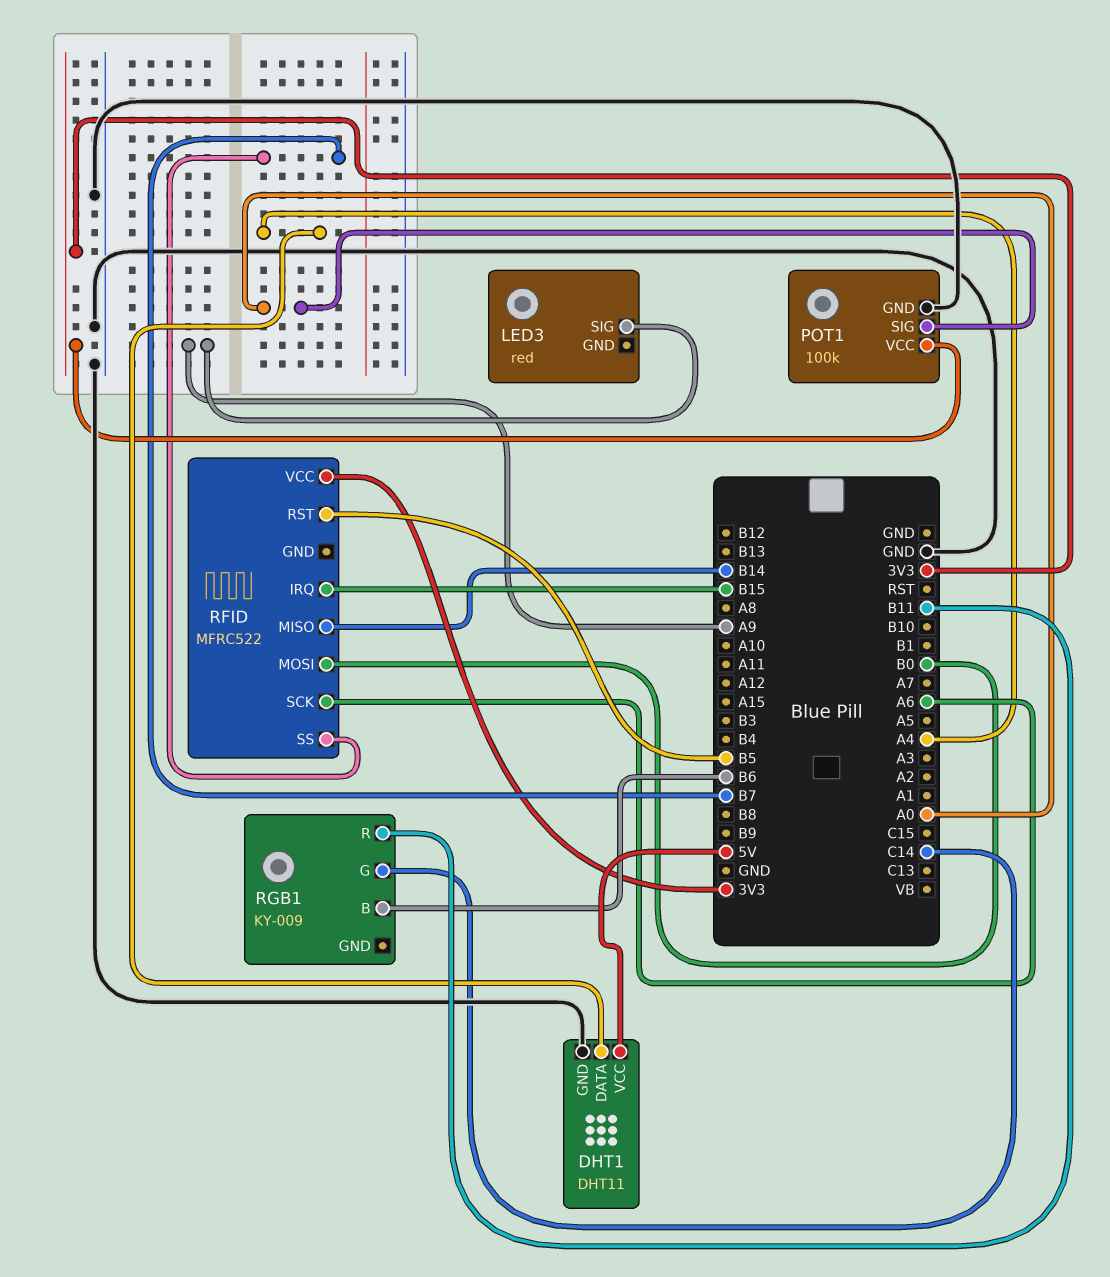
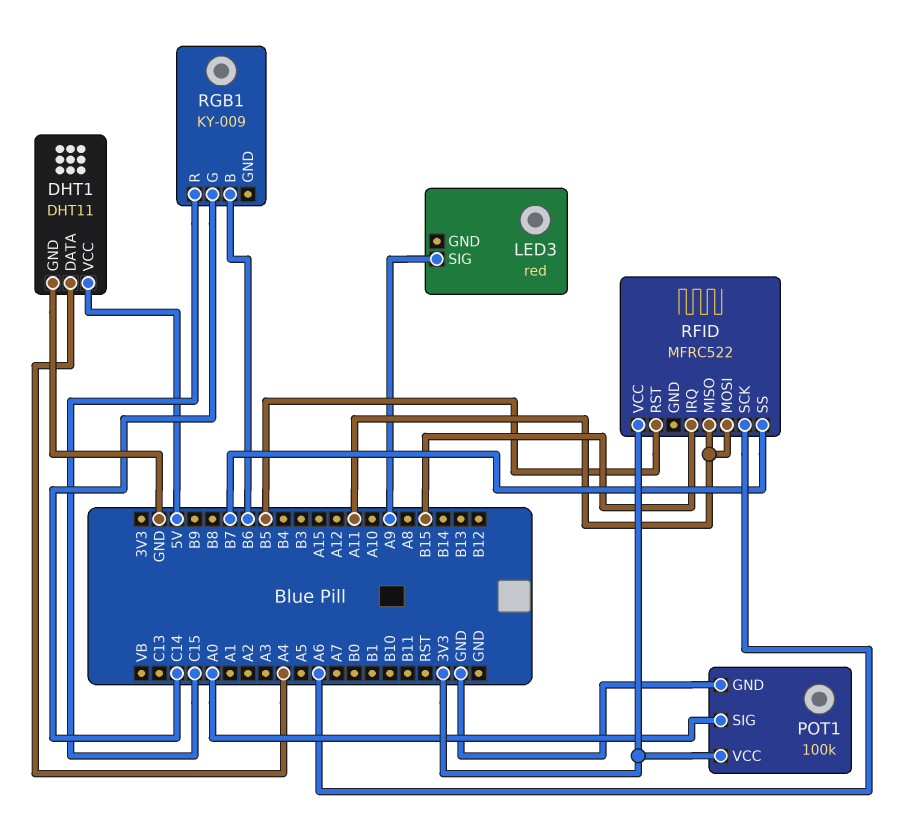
RFID pin MISO: B14 -> A11
RFID pin MOSI: B0 -> A11
RGB1 pin R: B11 -> C15

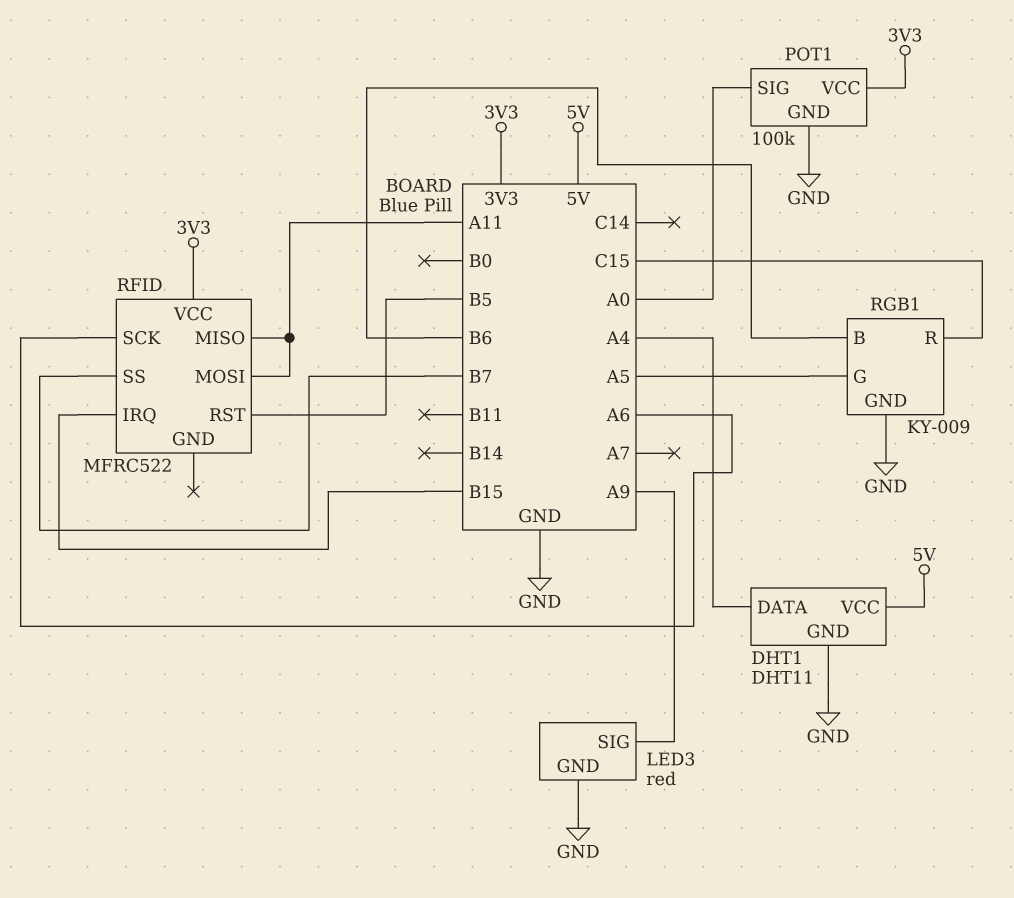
LED3 pin GND: none -> GND
RGB1 pin G: C14 -> A5
RGB1 pin GND: none -> GND

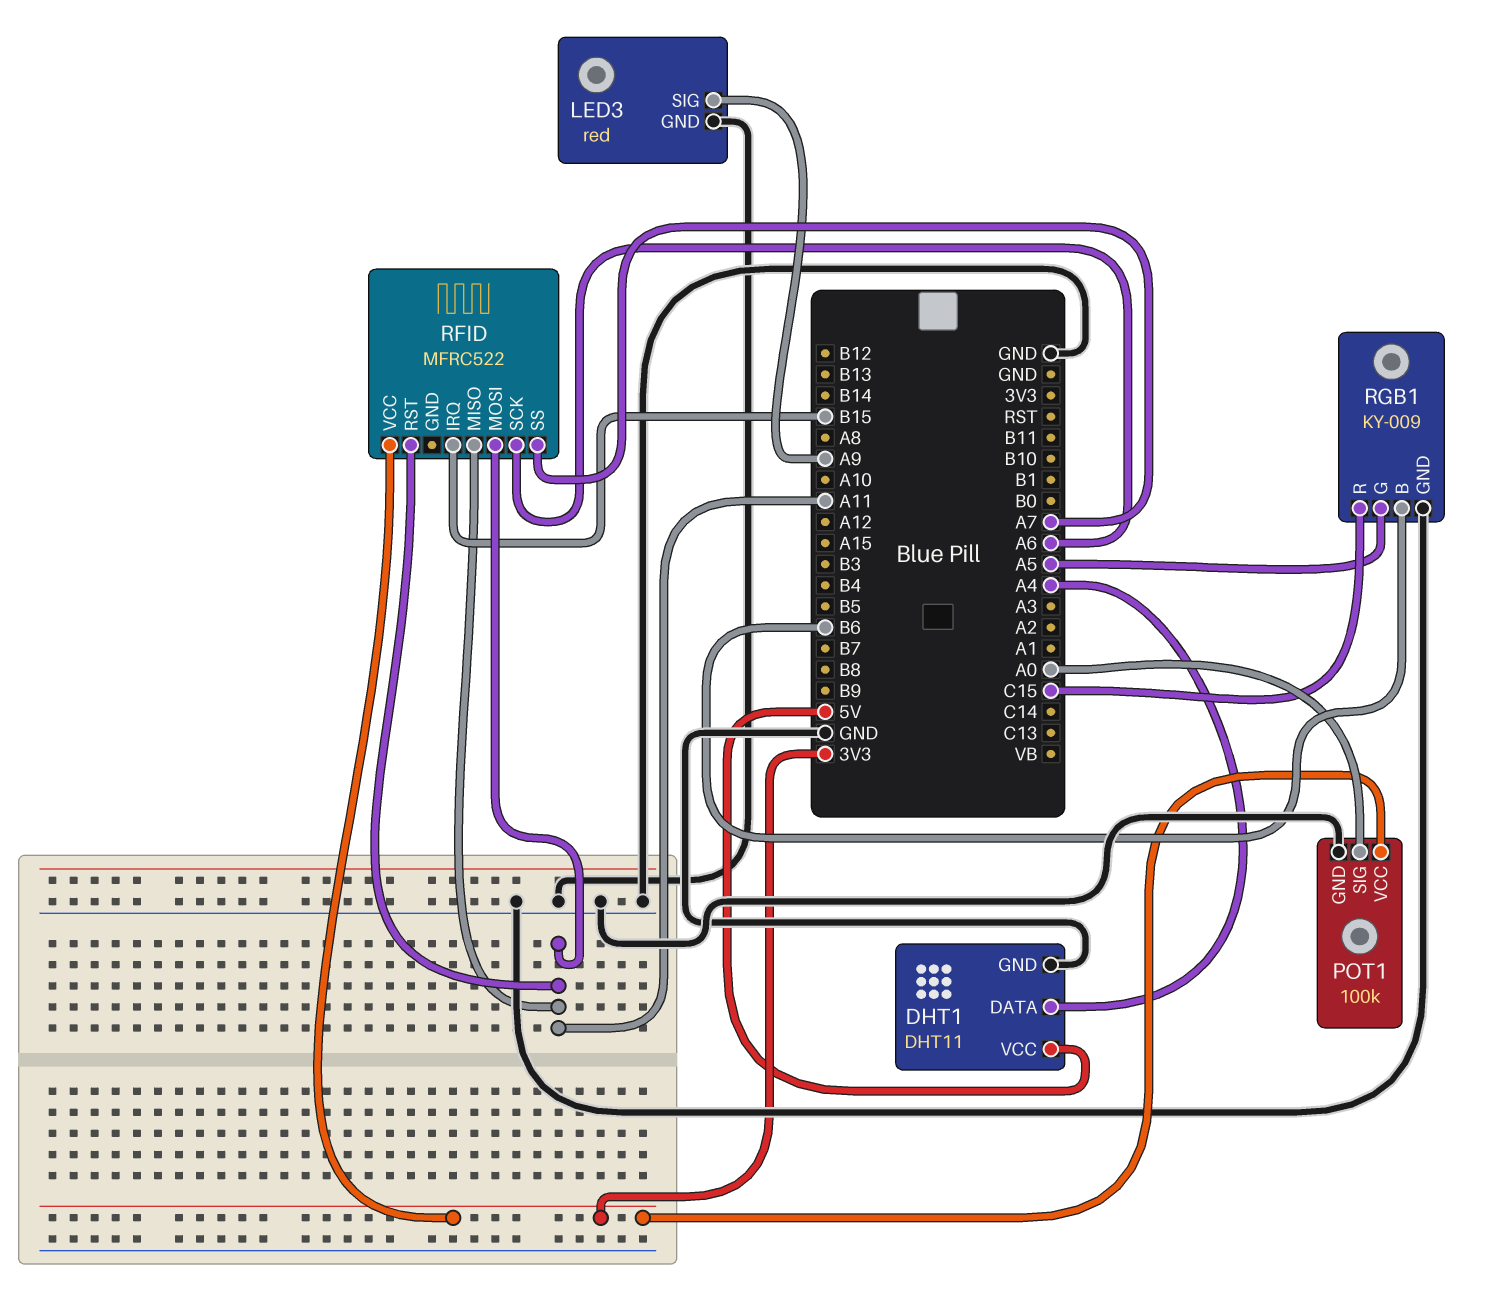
RFID pin RST: B5 -> A11
RFID pin SS: B7 -> A7

